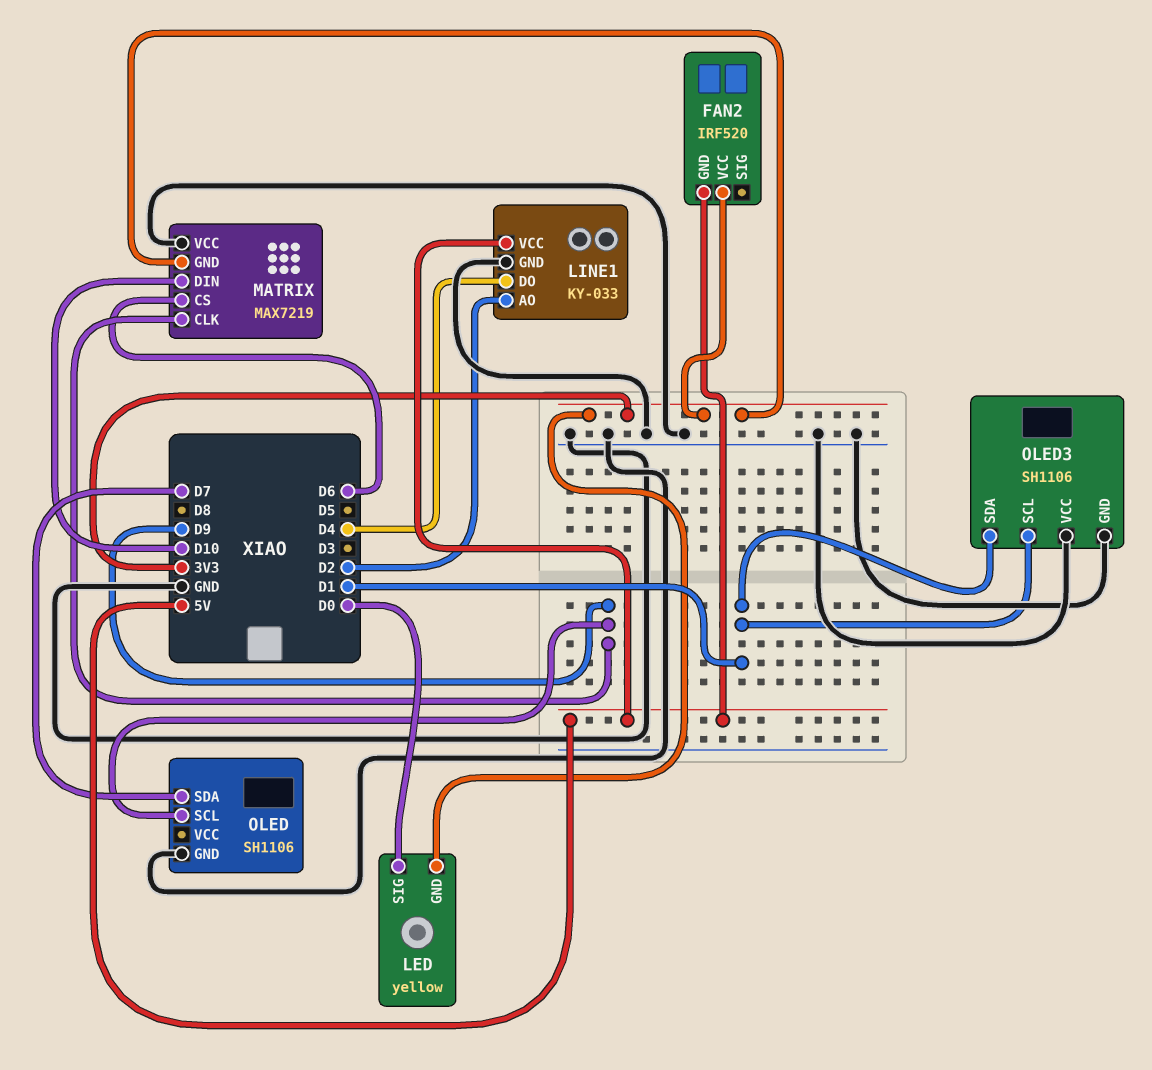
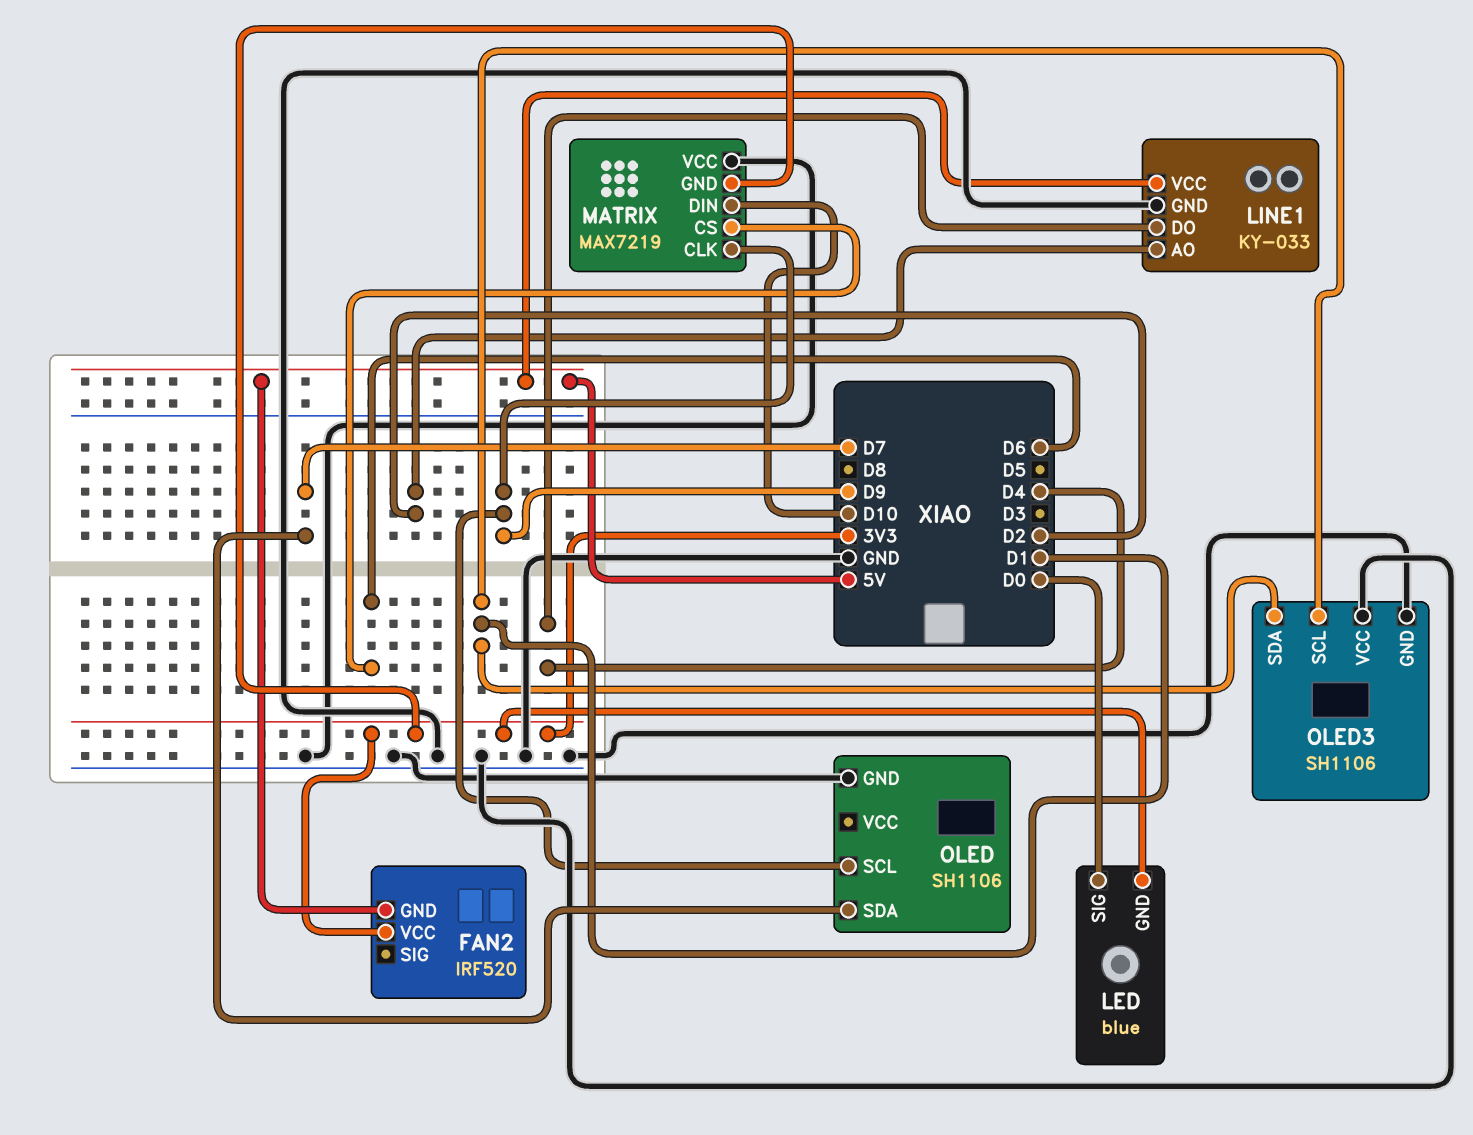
LED: yellow -> blue

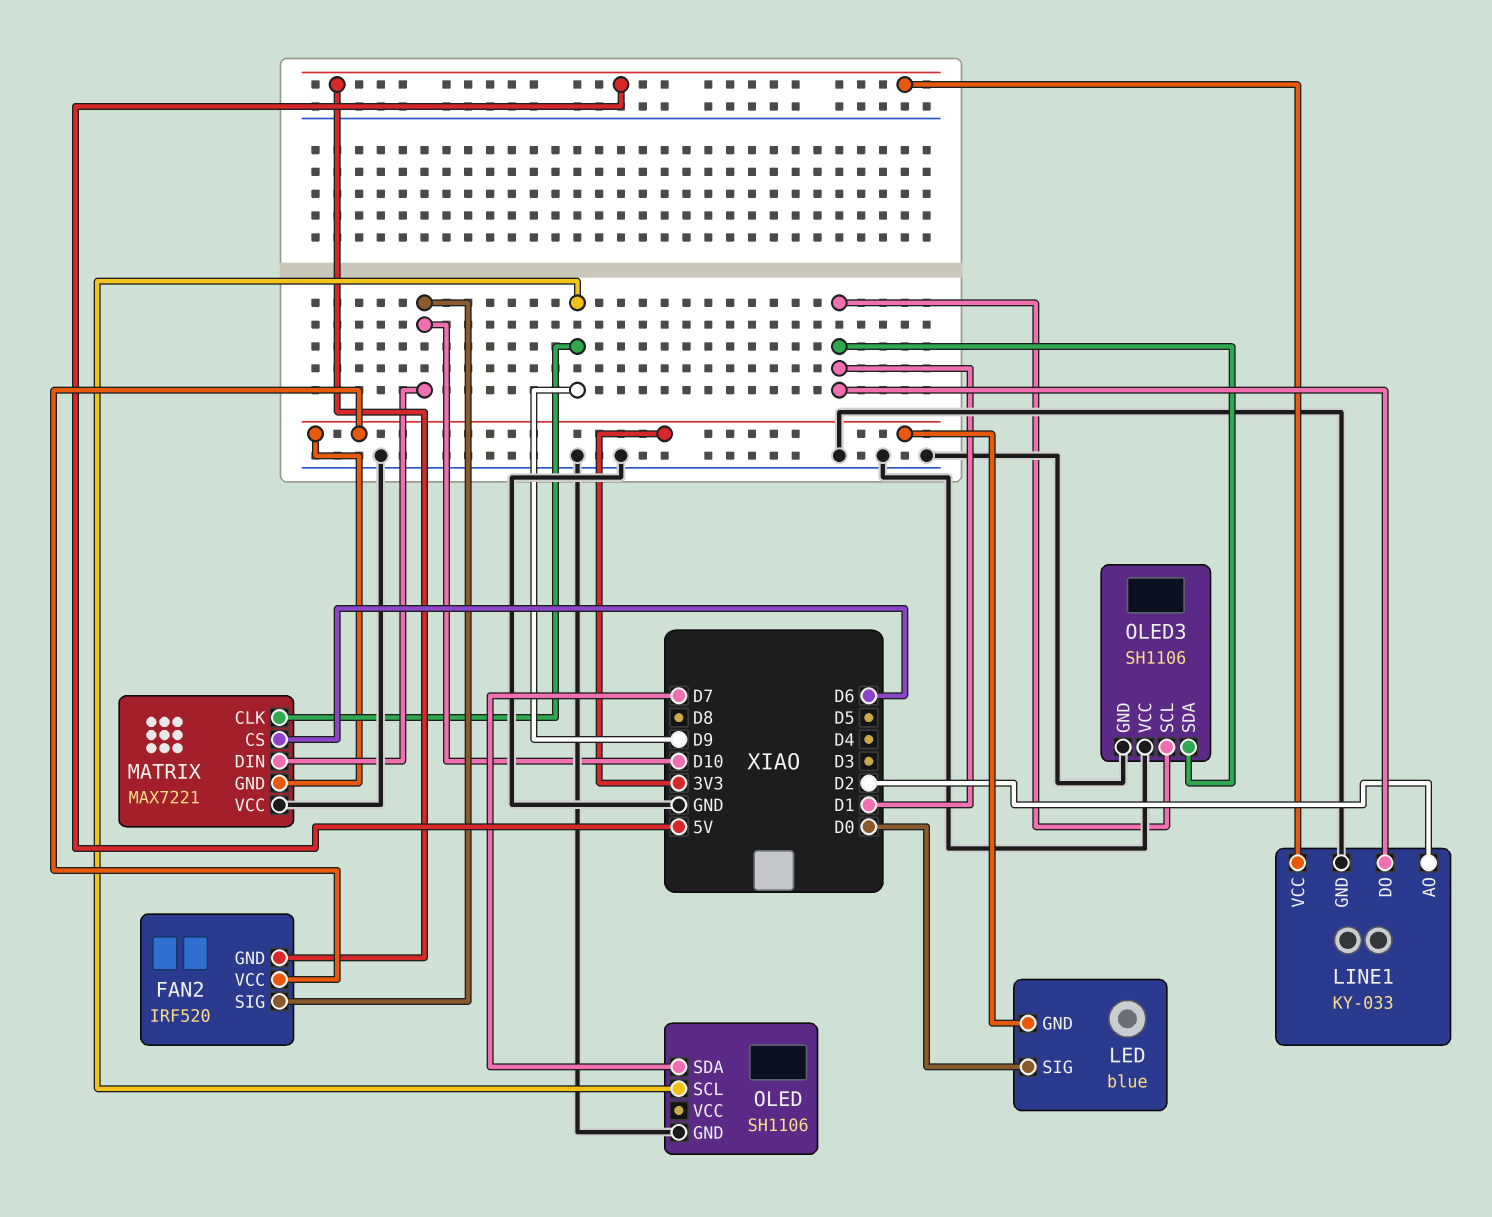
FAN2 pin SIG: none -> D10
LINE1 pin DO: D4 -> D1
MATRIX: MAX7219 -> MAX7221

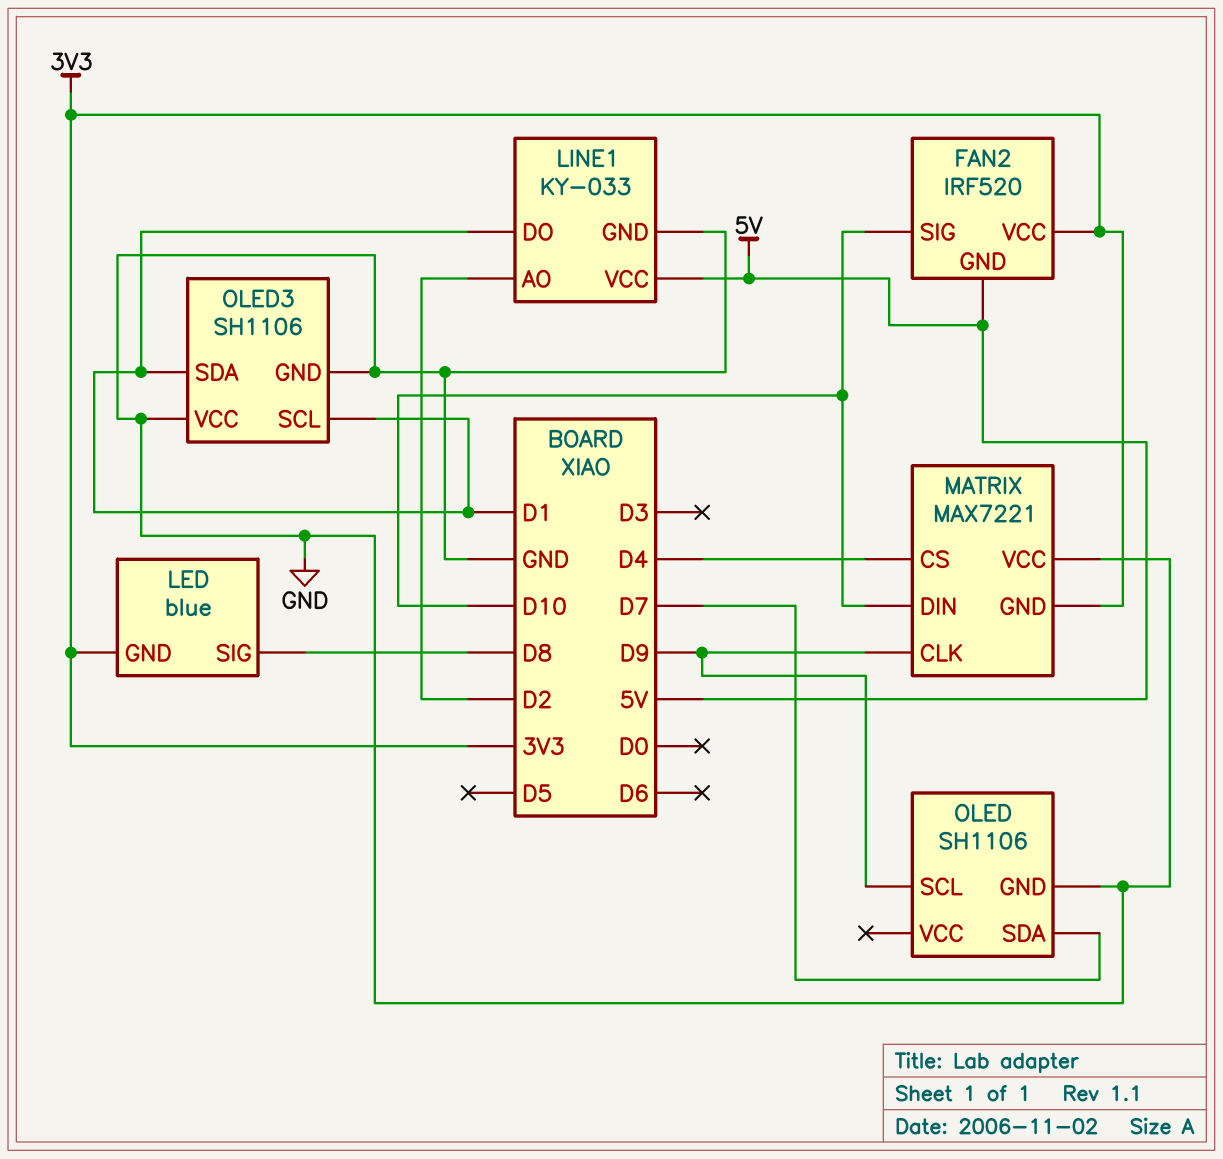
LED pin SIG: D0 -> D8
MATRIX pin CS: D6 -> D4

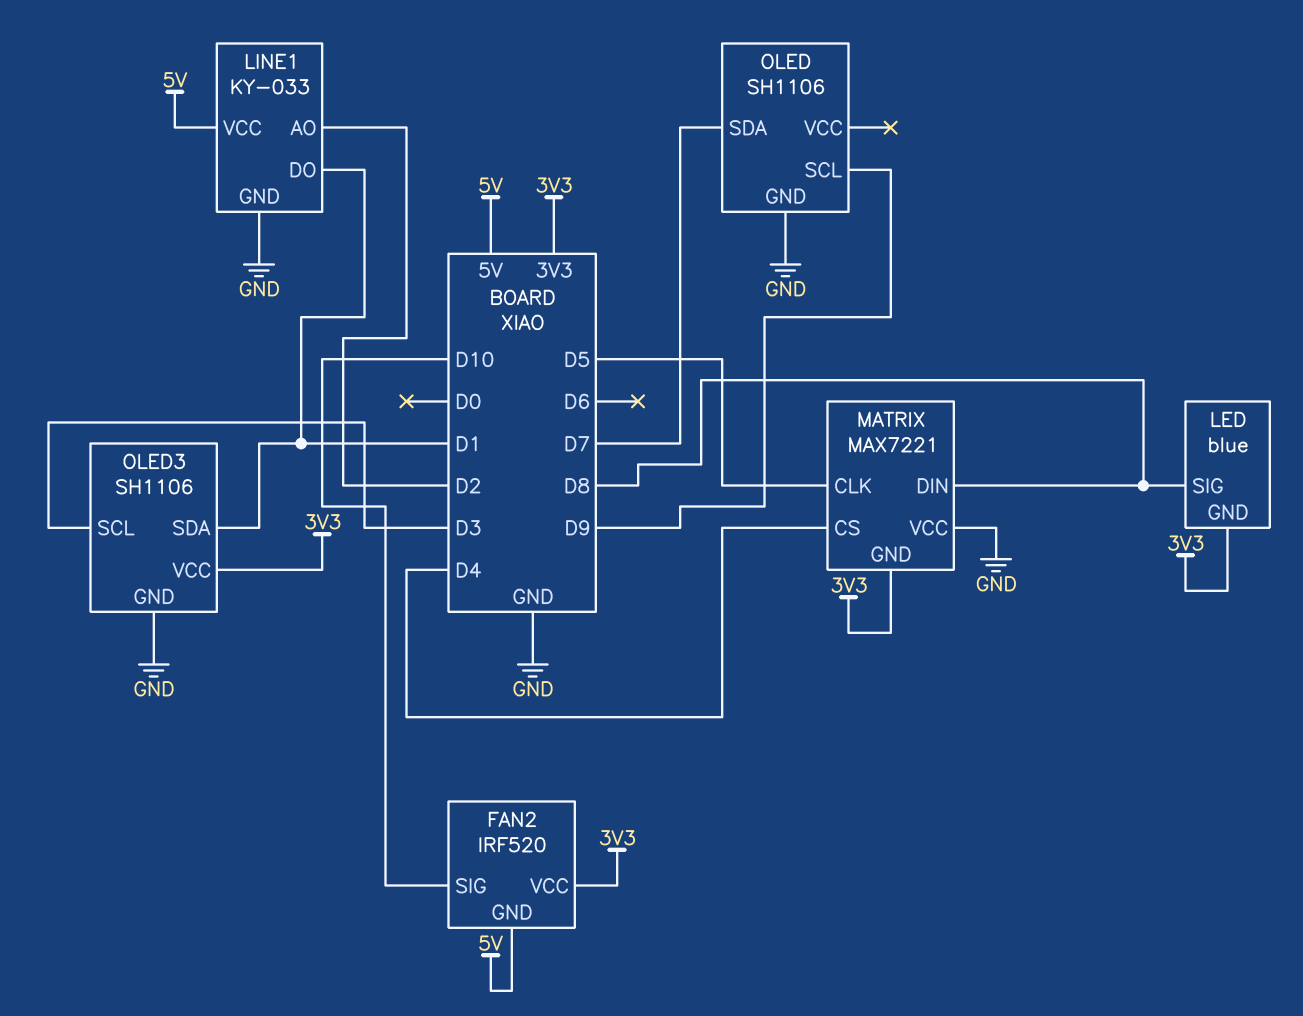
MATRIX pin CLK: D9 -> D5
MATRIX pin DIN: D10 -> D8
OLED3 pin SCL: D1 -> D3
OLED3 pin VCC: GND -> 3V3

